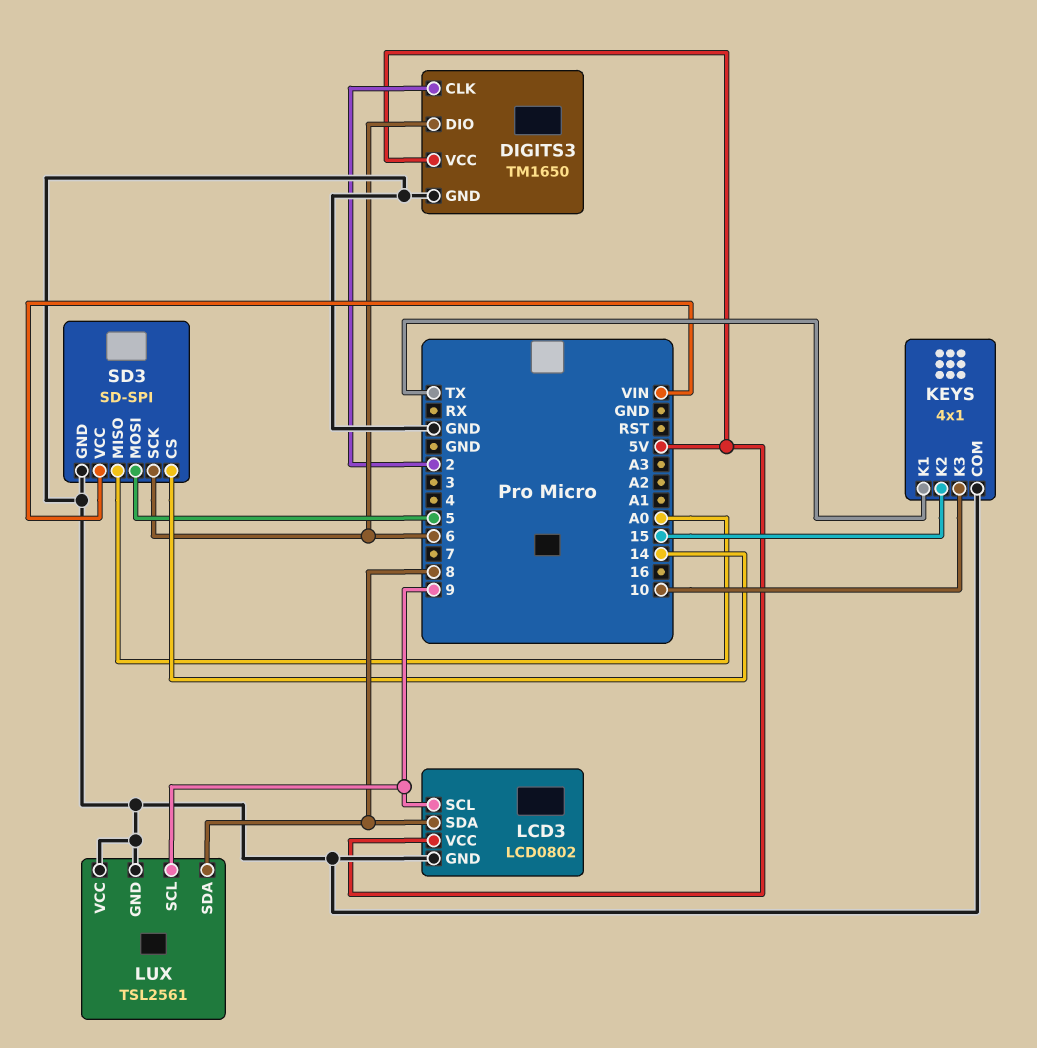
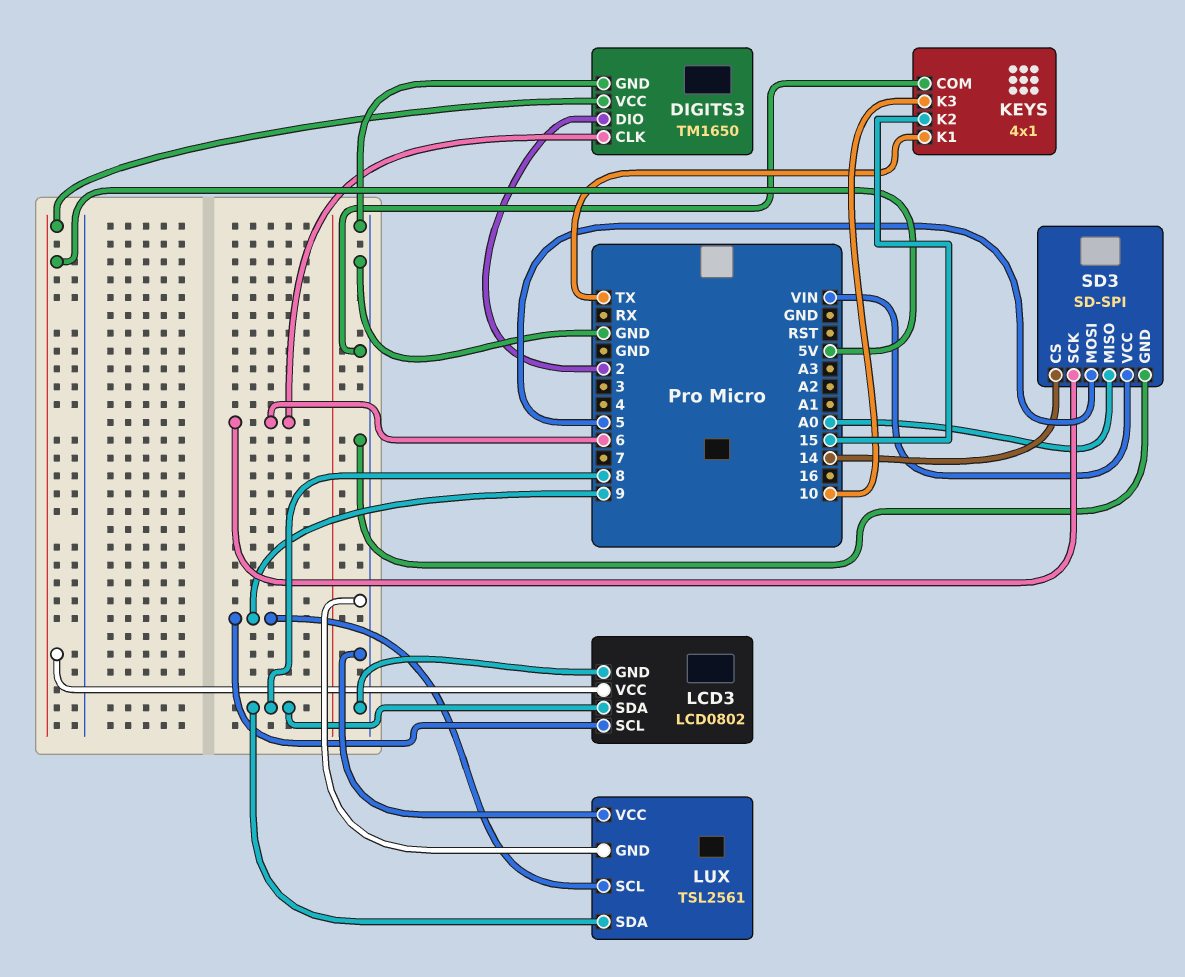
DIGITS3 pin CLK: 2 -> 6
DIGITS3 pin DIO: 6 -> 2

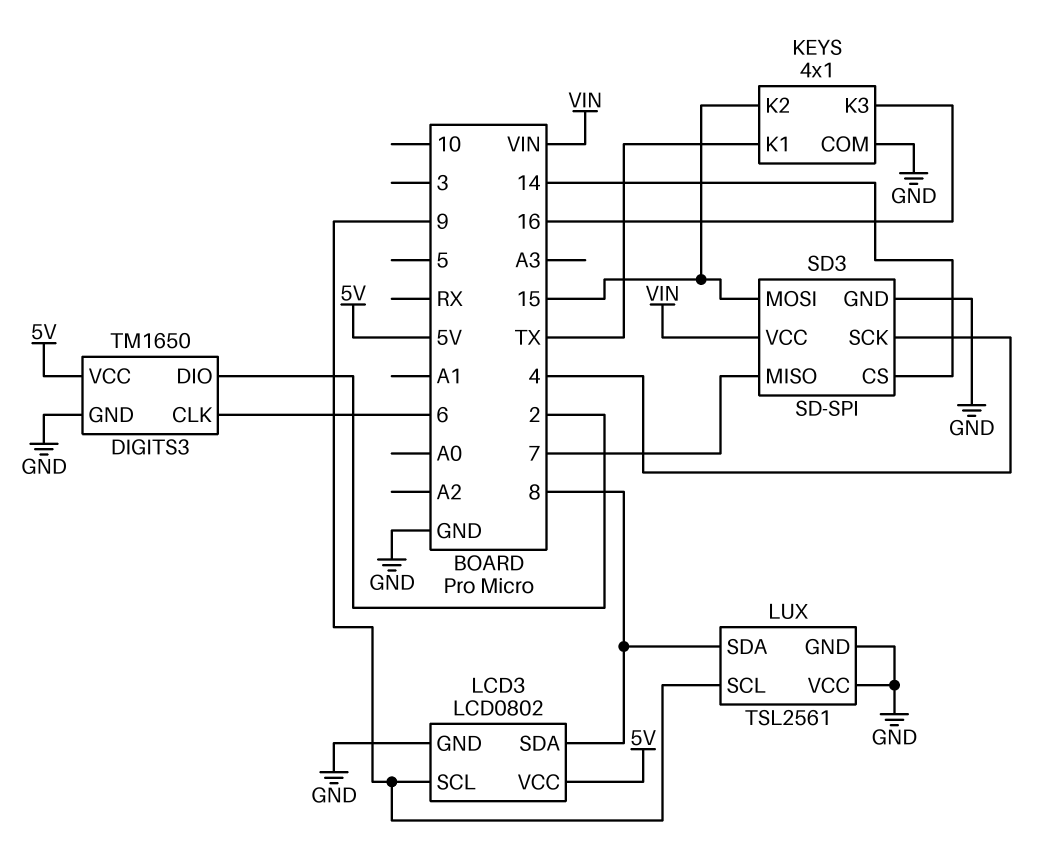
KEYS pin K3: 10 -> 16
SD3 pin MISO: A0 -> 7
SD3 pin MOSI: 5 -> 15
SD3 pin SCK: 6 -> 4

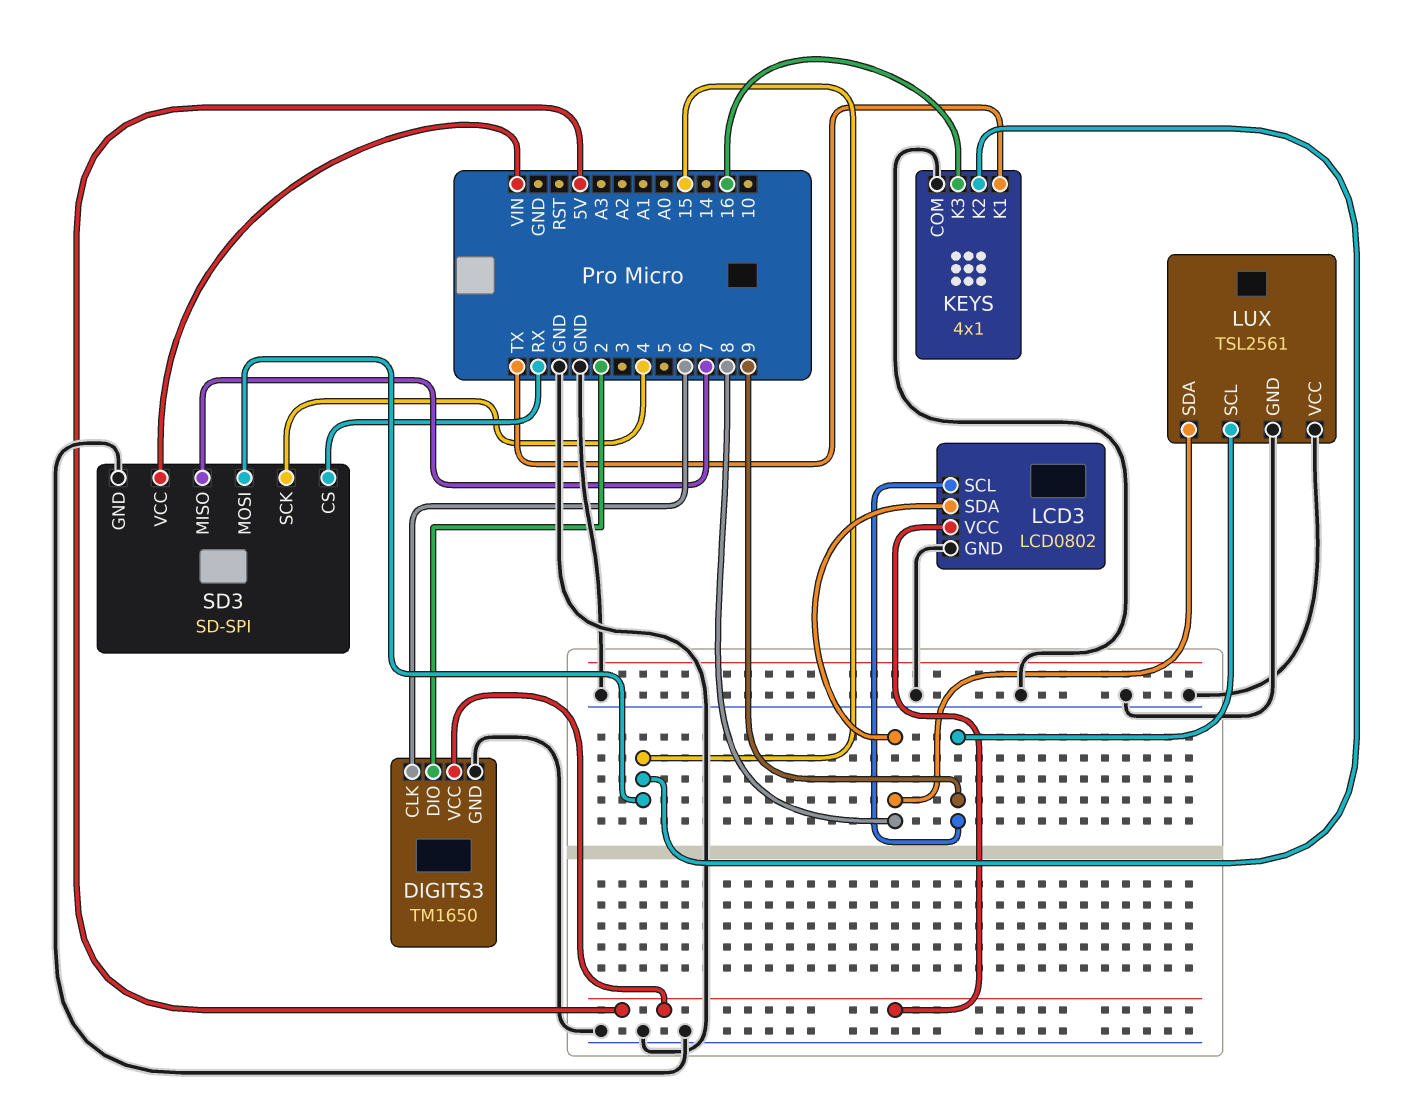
SD3 pin CS: 14 -> RX

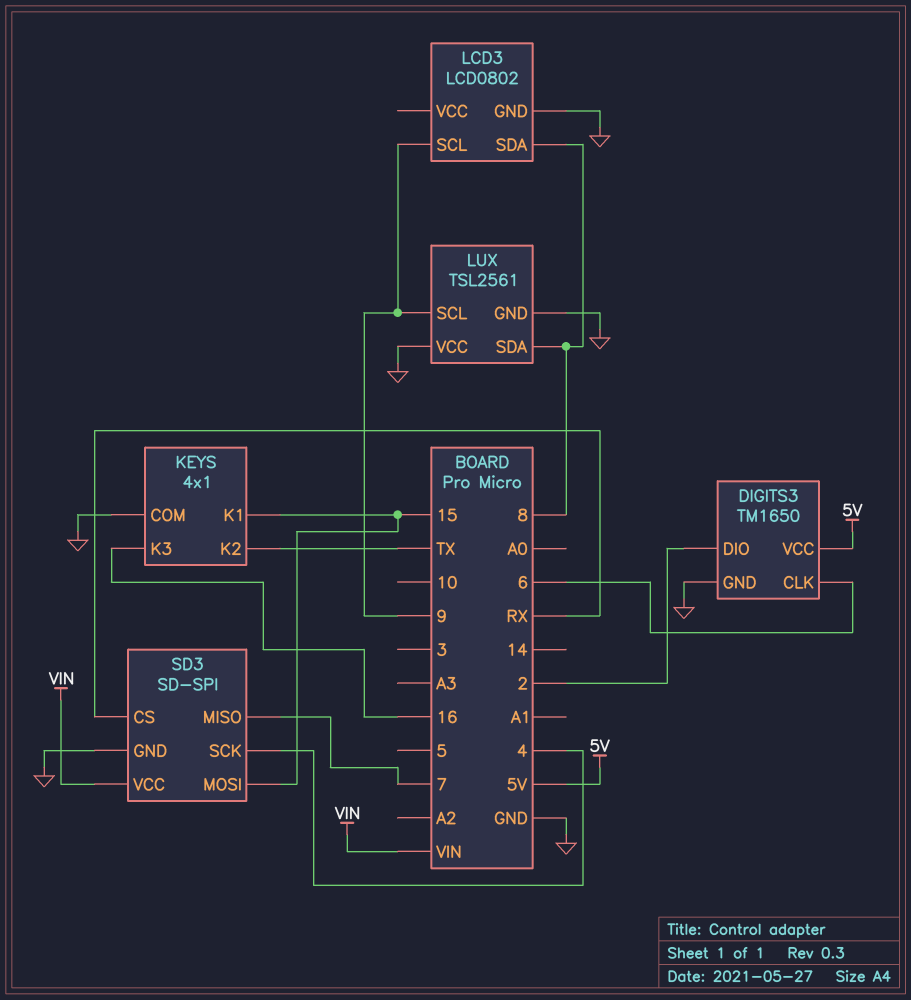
KEYS pin K1: TX -> 15
KEYS pin K2: 15 -> TX
LCD3 pin VCC: 5V -> none

